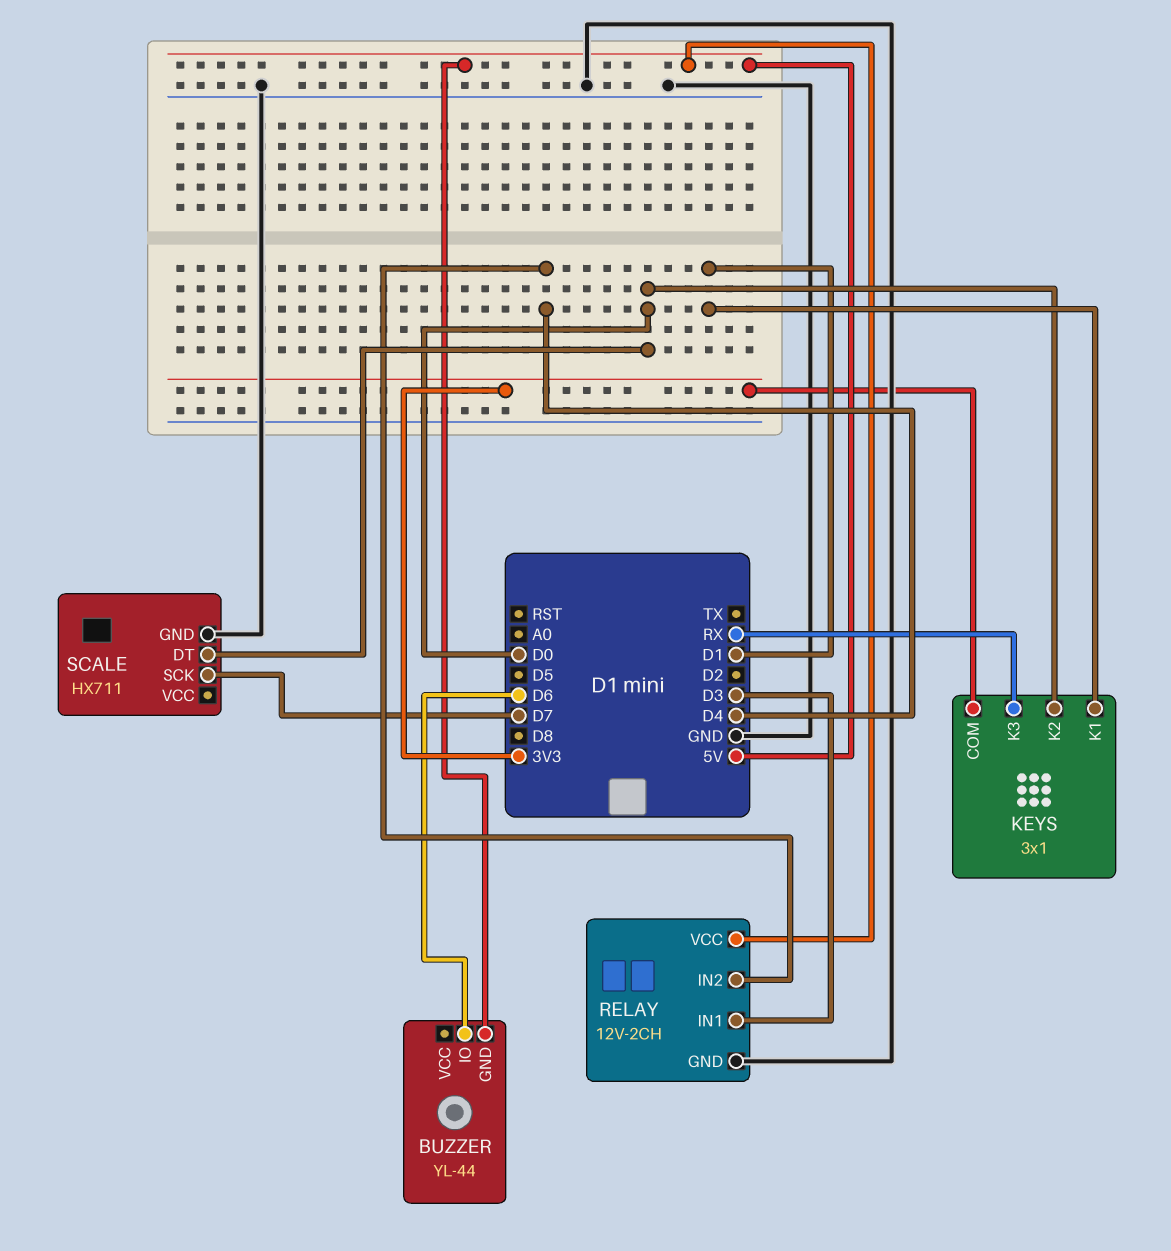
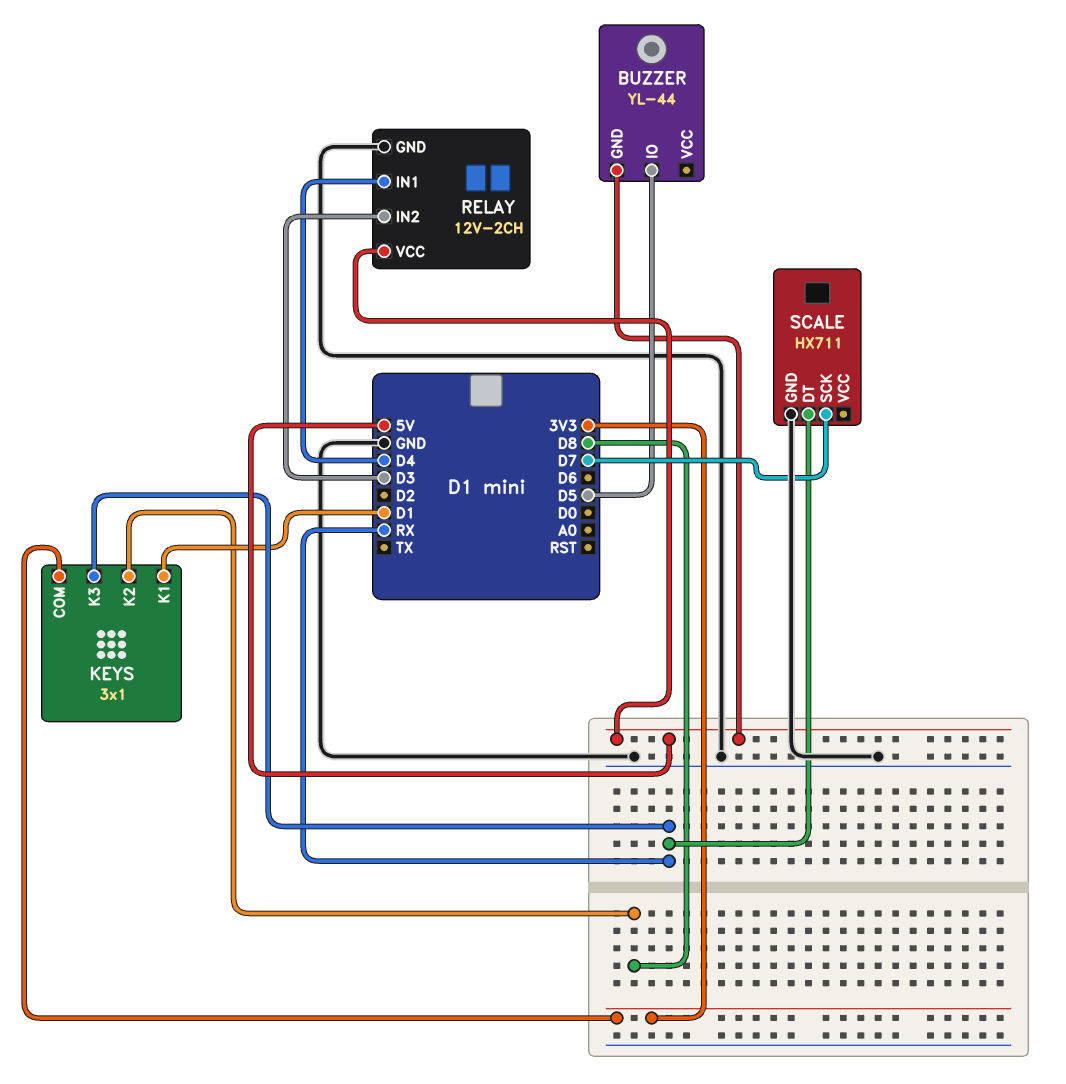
BUZZER pin IO: D6 -> D5
KEYS pin K2: D0 -> D8
RELAY pin IN1: D3 -> D4
RELAY pin IN2: D4 -> D3
SCALE pin DT: D0 -> RX

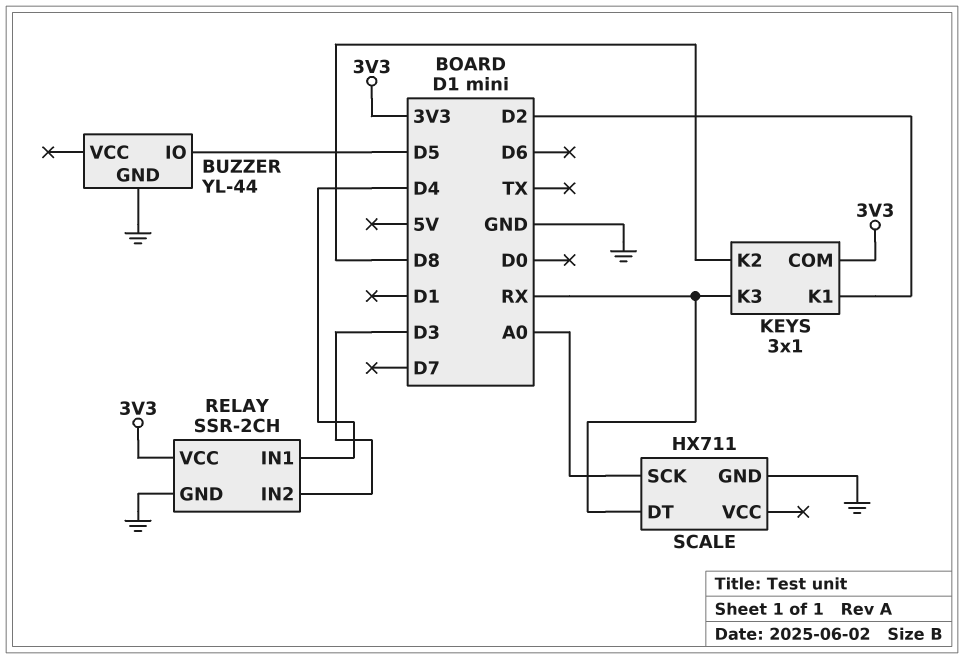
BUZZER pin GND: 5V -> GND
KEYS pin K1: D1 -> D2
RELAY: 12V-2CH -> SSR-2CH
RELAY pin VCC: 5V -> 3V3
SCALE pin SCK: D7 -> A0

